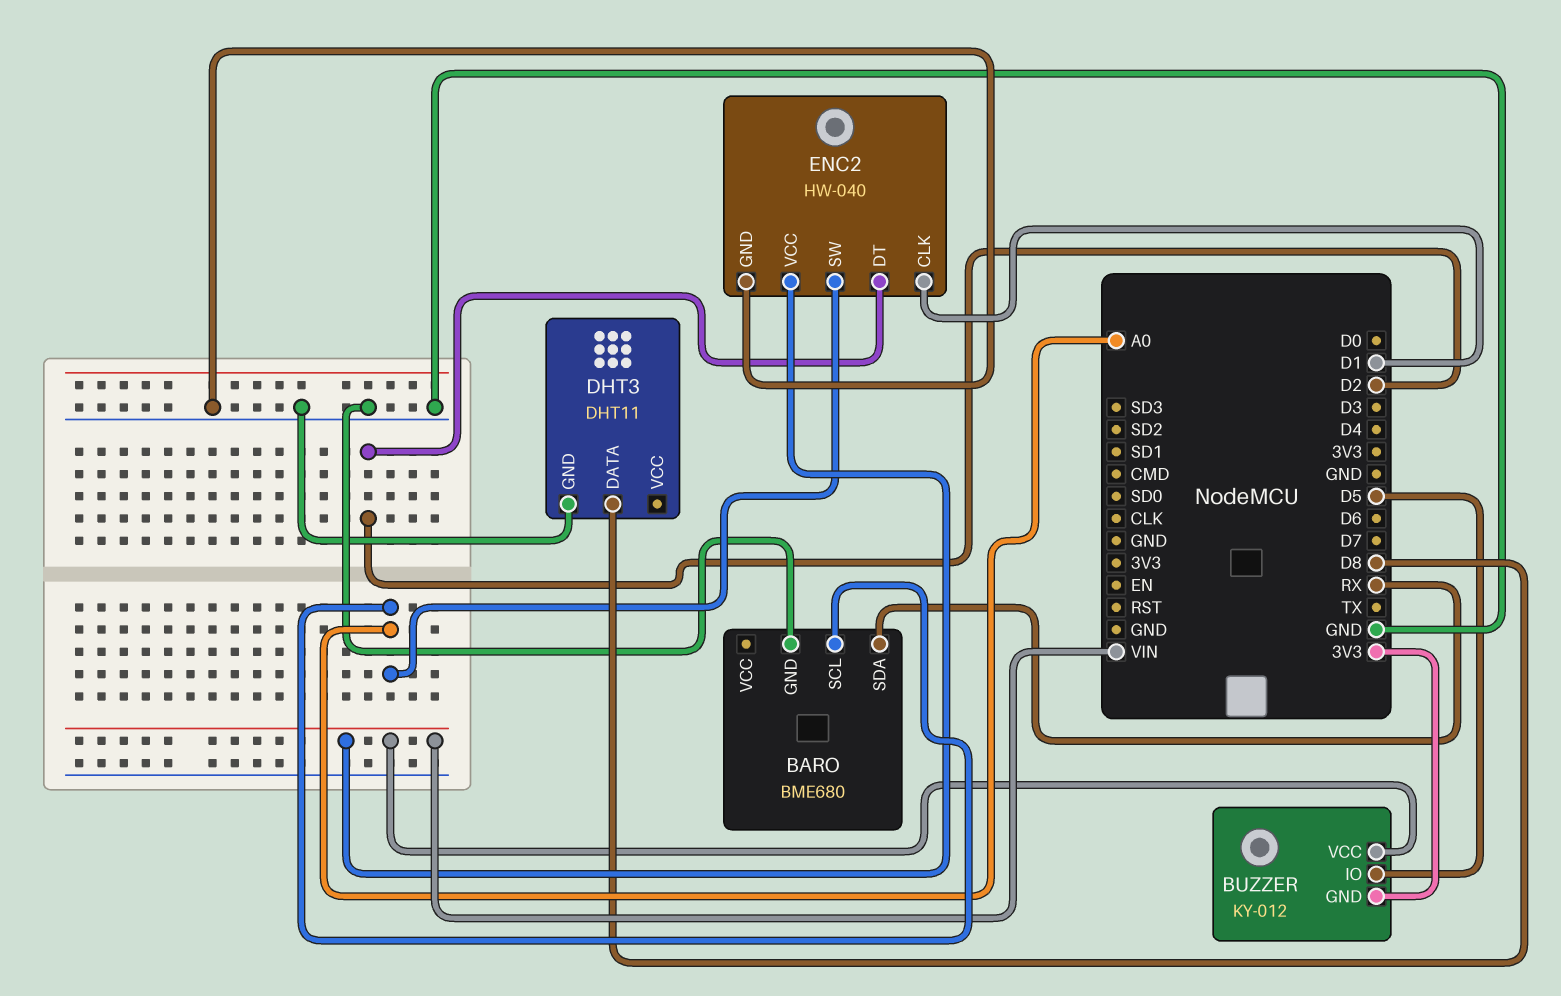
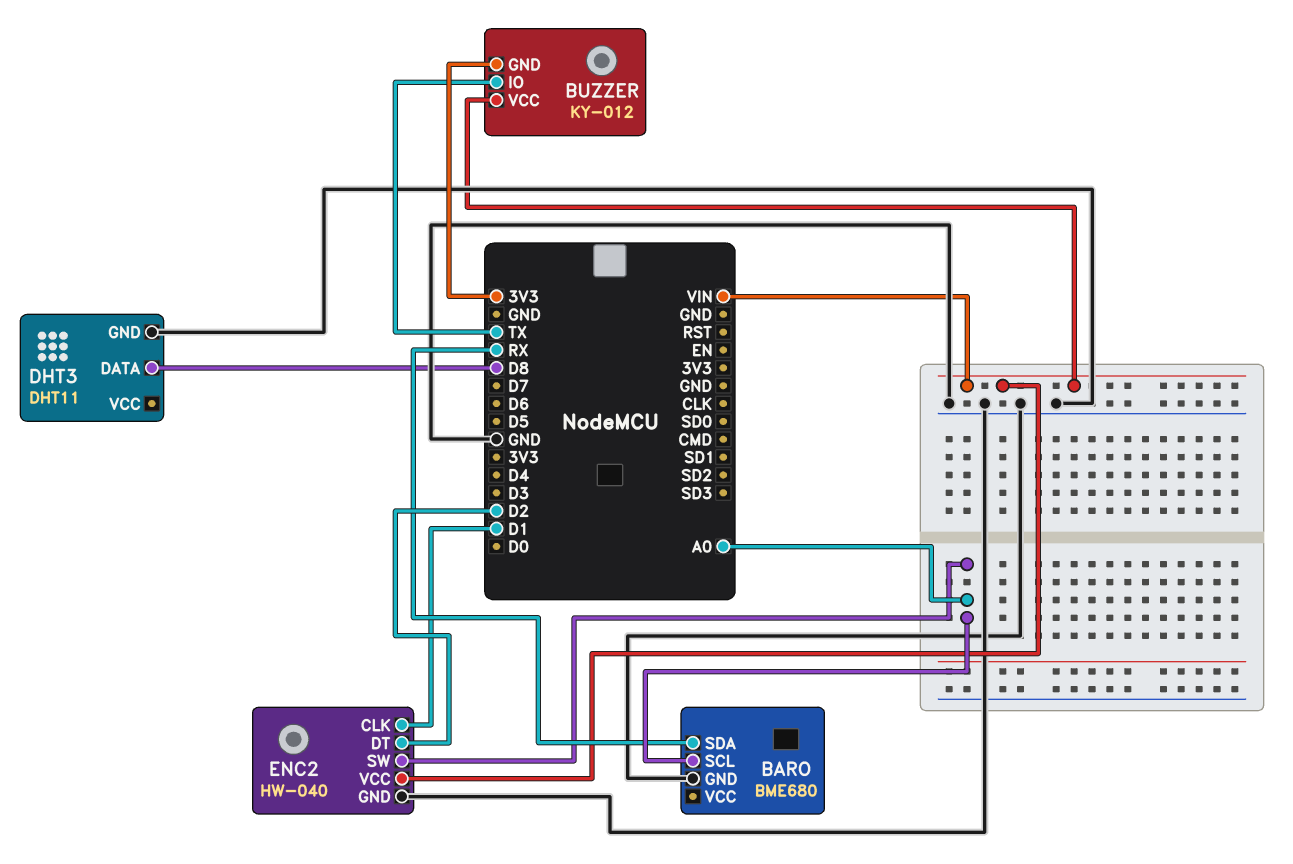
BUZZER pin IO: D5 -> TX

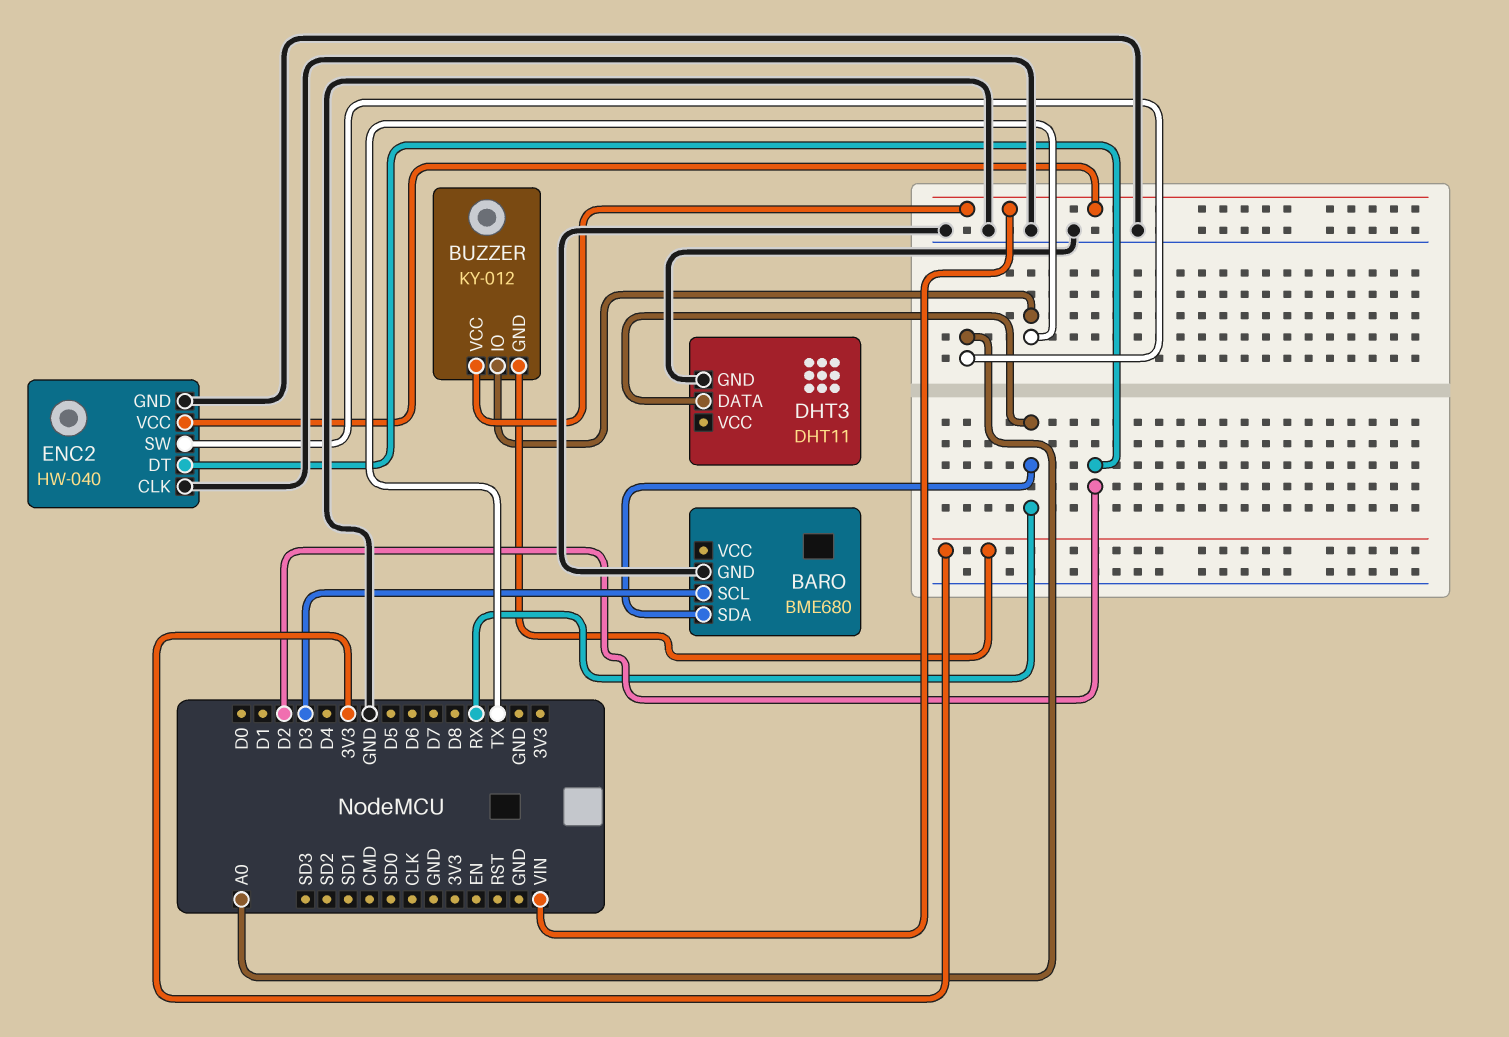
BARO pin SCL: A0 -> D3
DHT3 pin DATA: D8 -> RX
ENC2 pin CLK: D1 -> GND

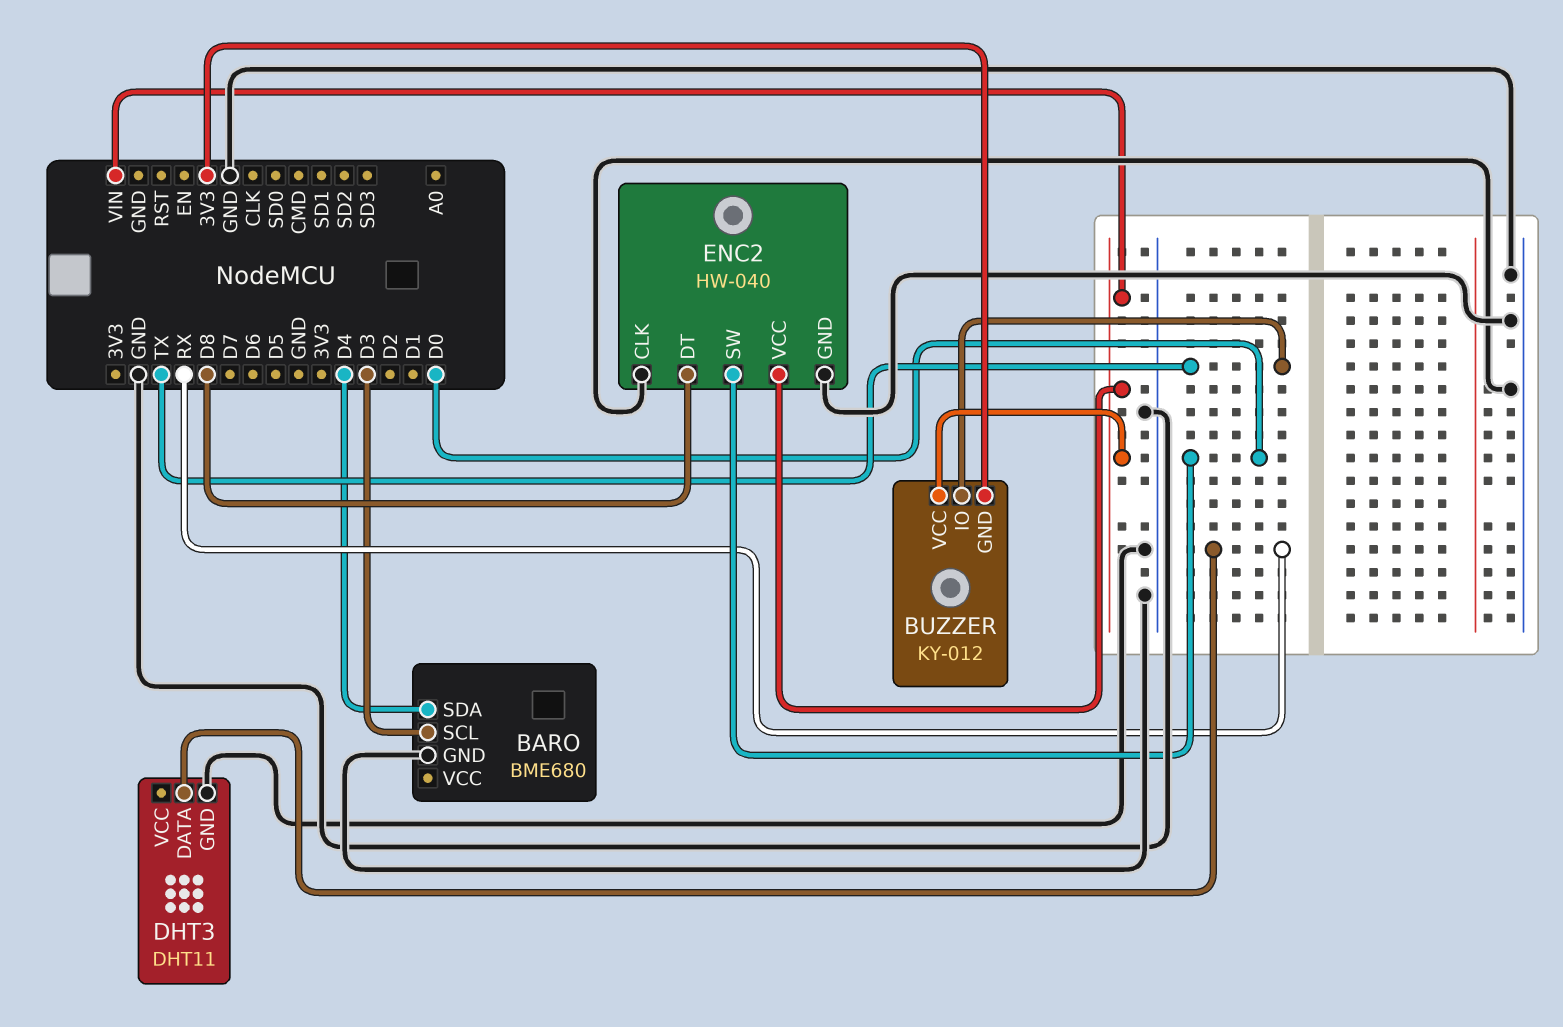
BARO pin SDA: RX -> D4
ENC2 pin DT: D2 -> D8
ENC2 pin SW: A0 -> D0

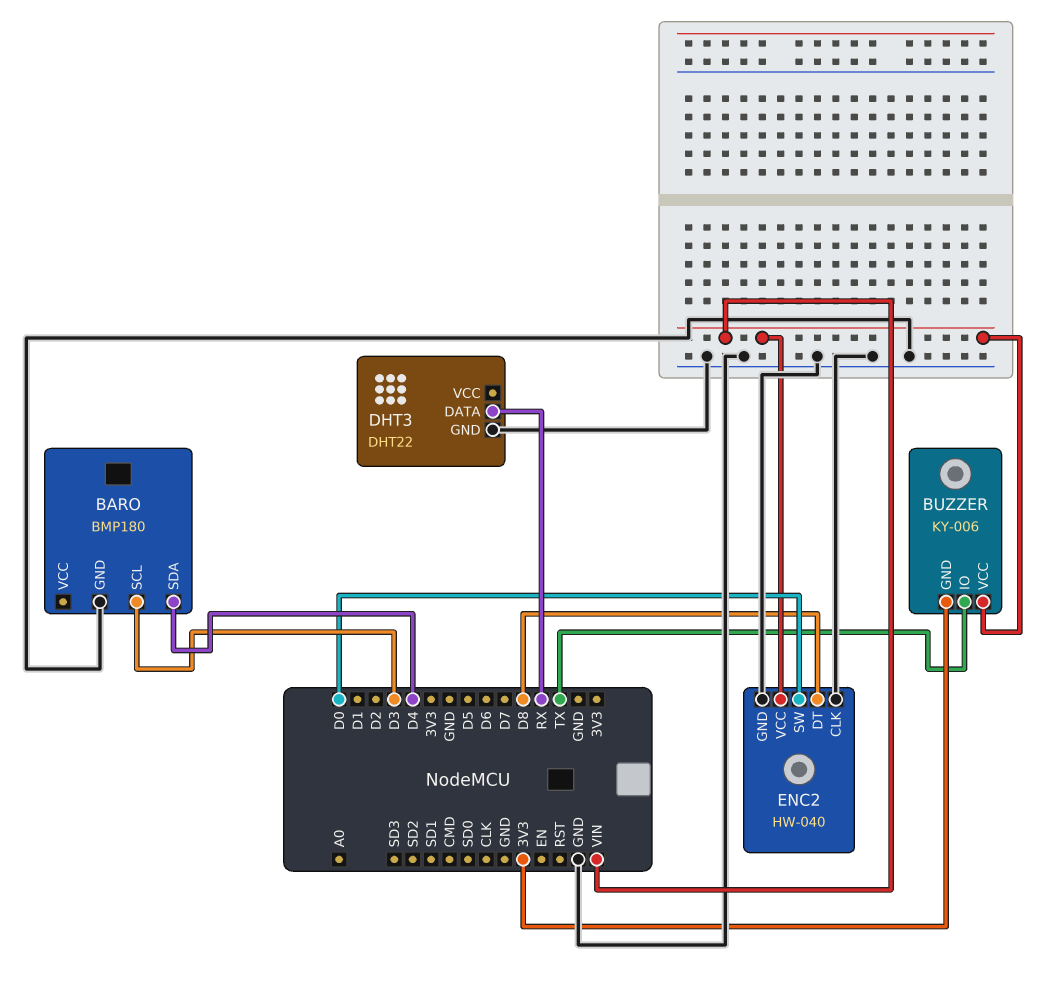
BARO: BME680 -> BMP180
BUZZER: KY-012 -> KY-006
DHT3: DHT11 -> DHT22

